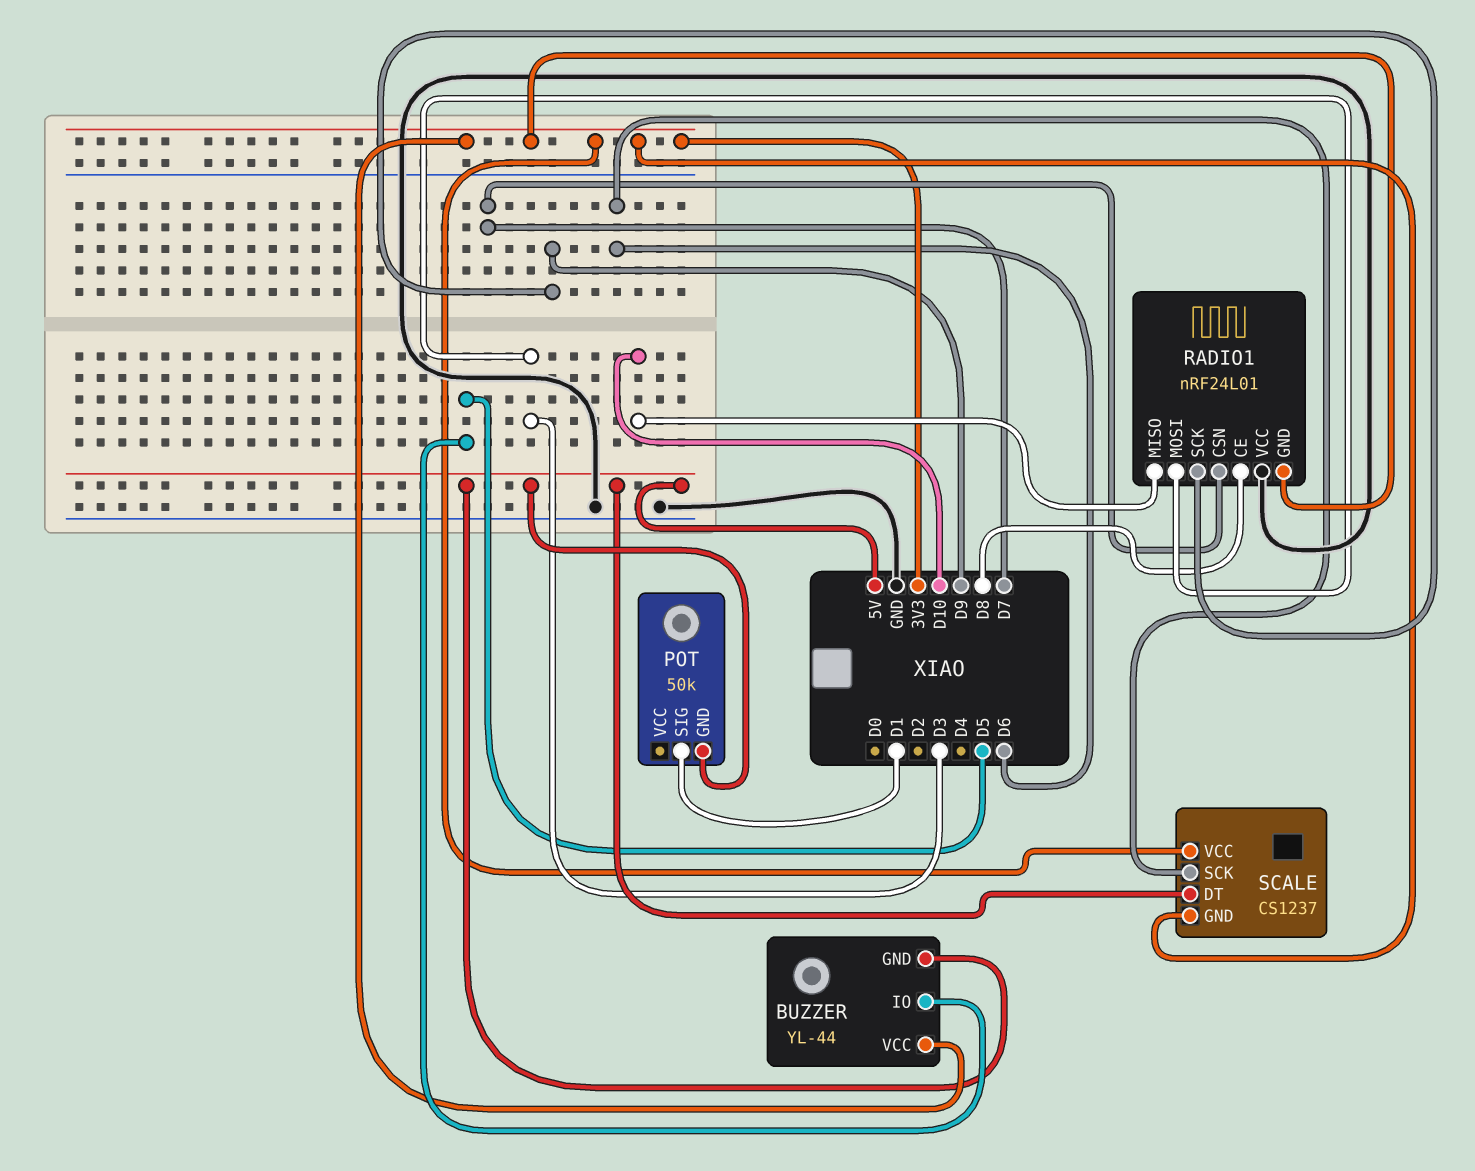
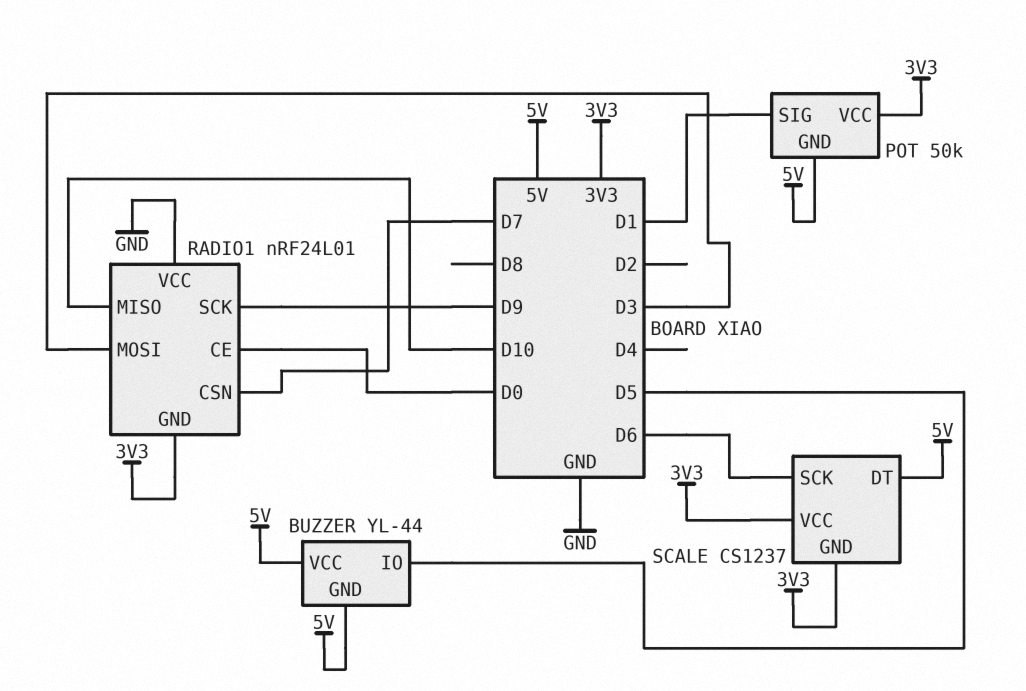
BUZZER pin VCC: 3V3 -> 5V
POT pin VCC: none -> 3V3
RADIO1 pin CE: D8 -> D0

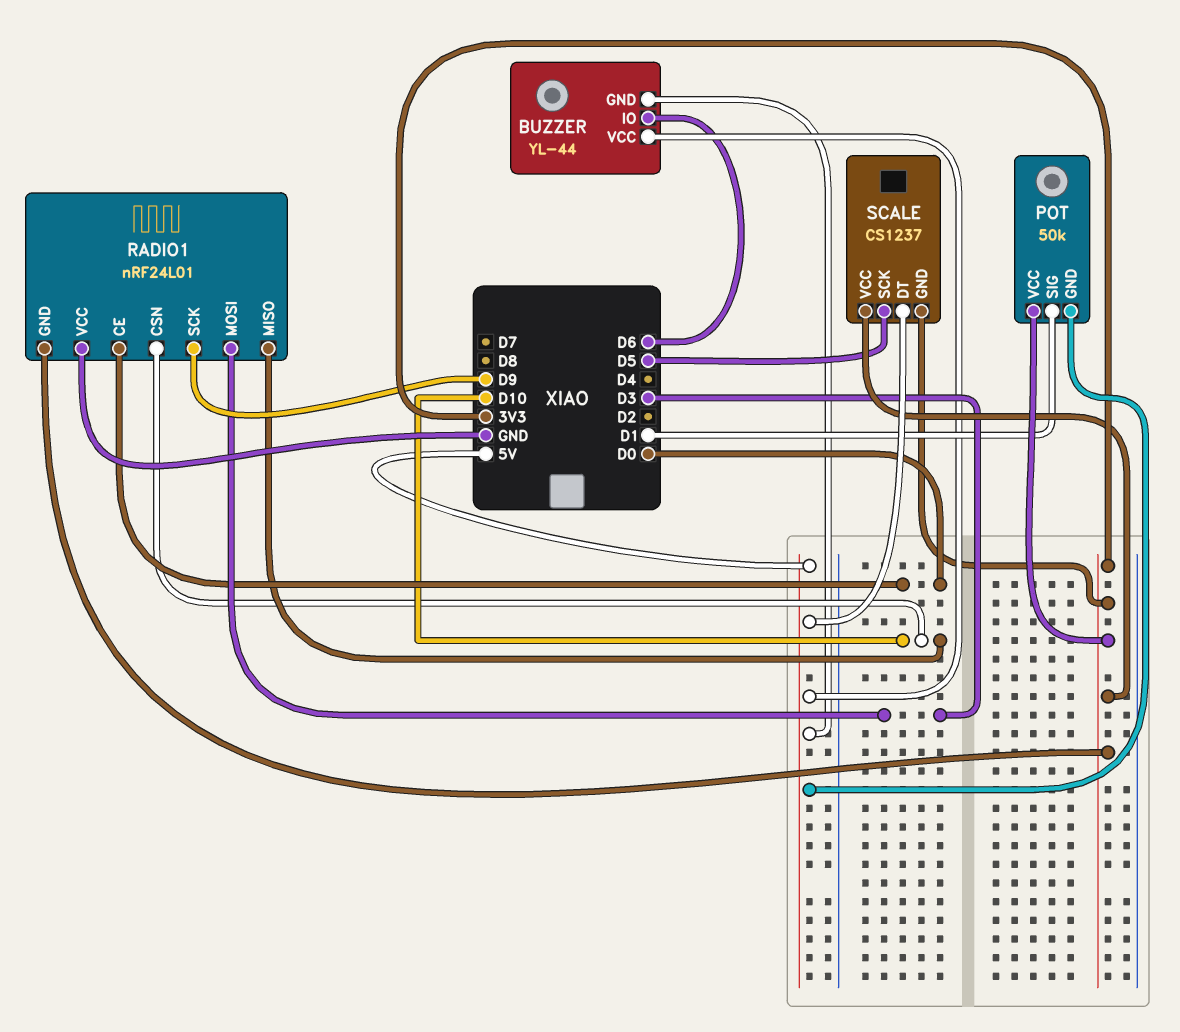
BUZZER pin IO: D5 -> D6
RADIO1 pin CSN: D7 -> D10
SCALE pin SCK: D6 -> D5

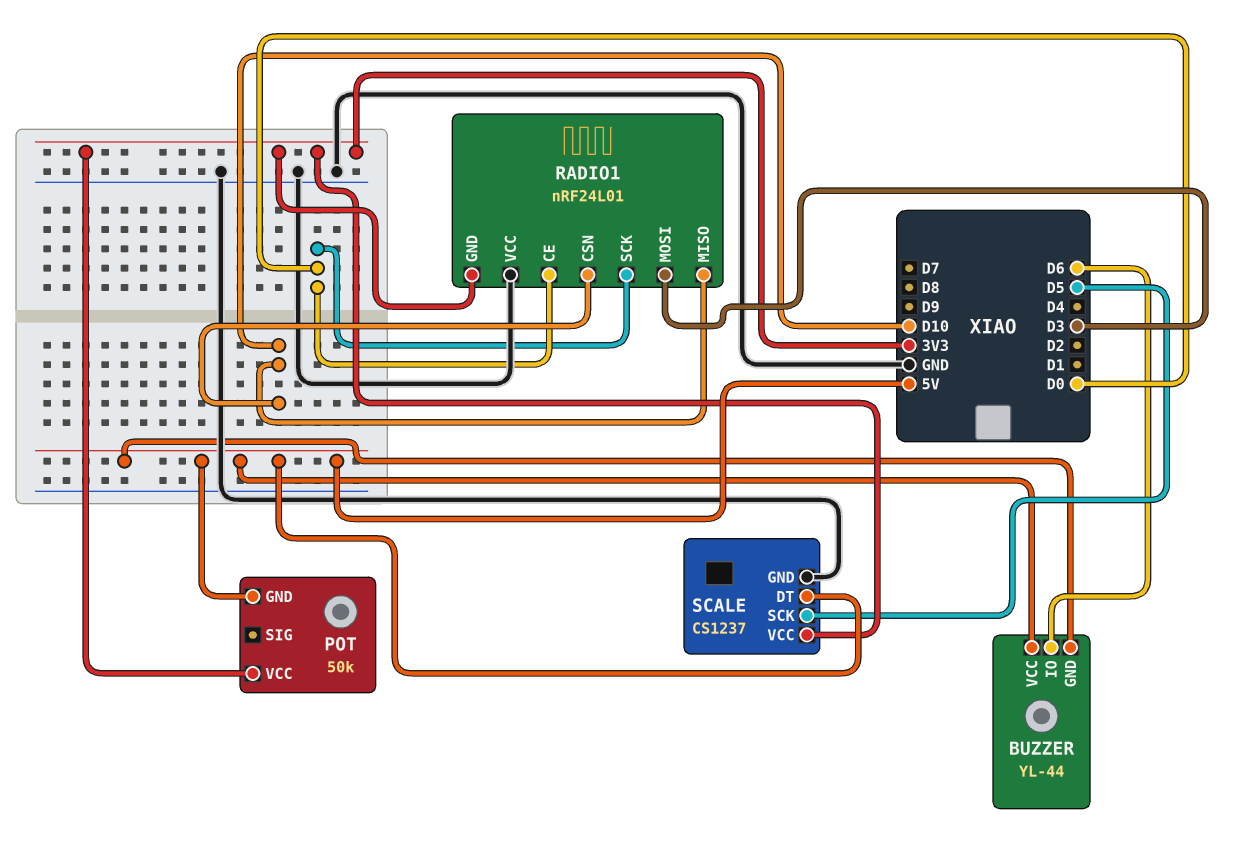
POT pin SIG: D1 -> none
RADIO1 pin SCK: D9 -> D0
SCALE pin GND: 3V3 -> GND

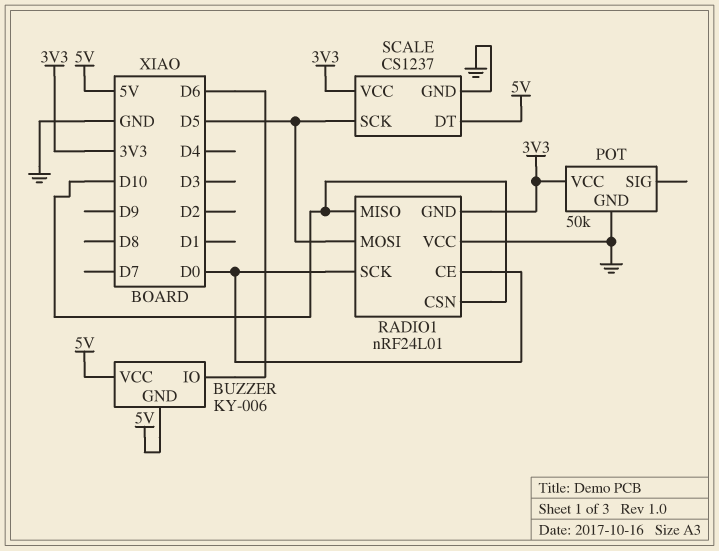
BUZZER: YL-44 -> KY-006
POT pin GND: 5V -> GND
RADIO1 pin MOSI: D3 -> D5

